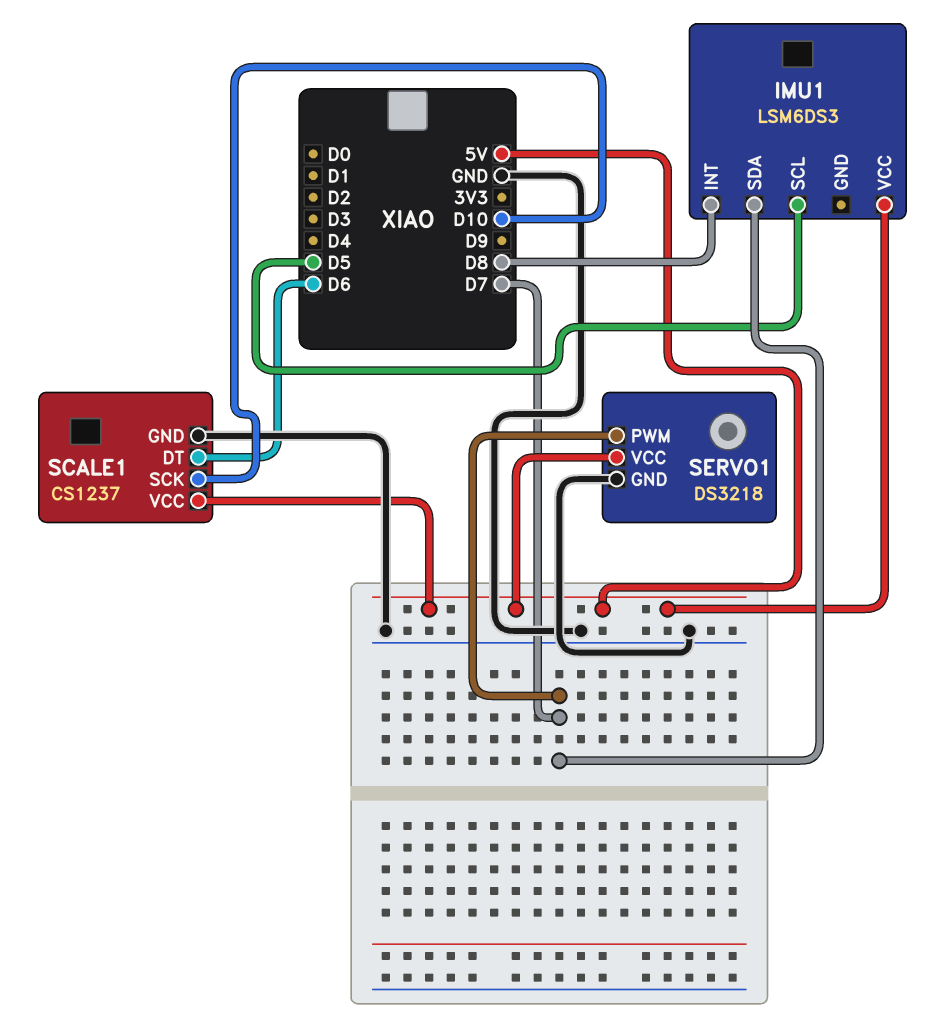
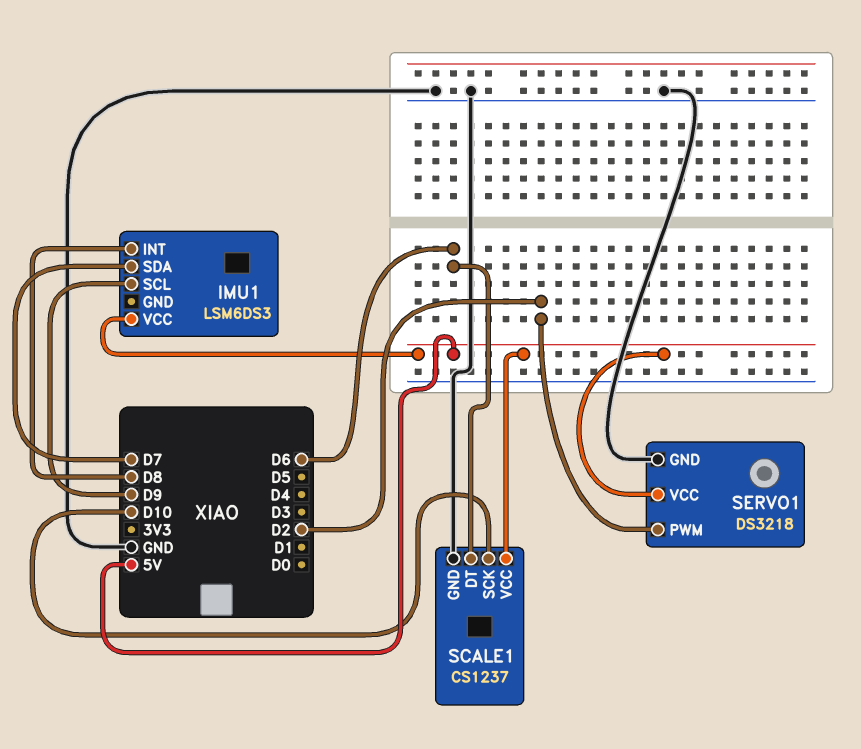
IMU1 pin SCL: D5 -> D9
SERVO1 pin PWM: D7 -> D2

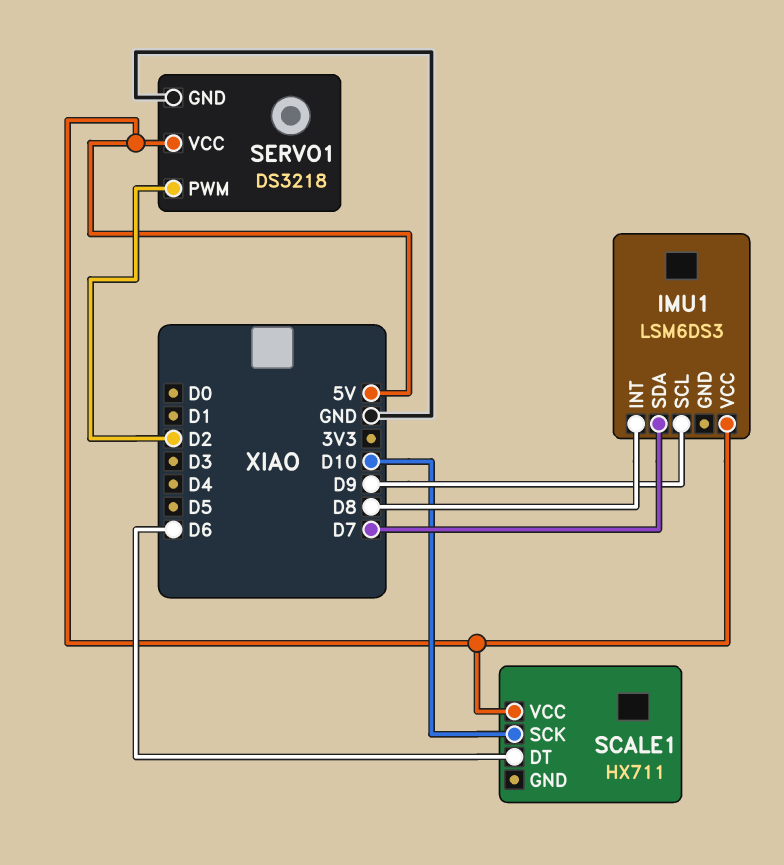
SCALE1: CS1237 -> HX711
SCALE1 pin GND: GND -> none

